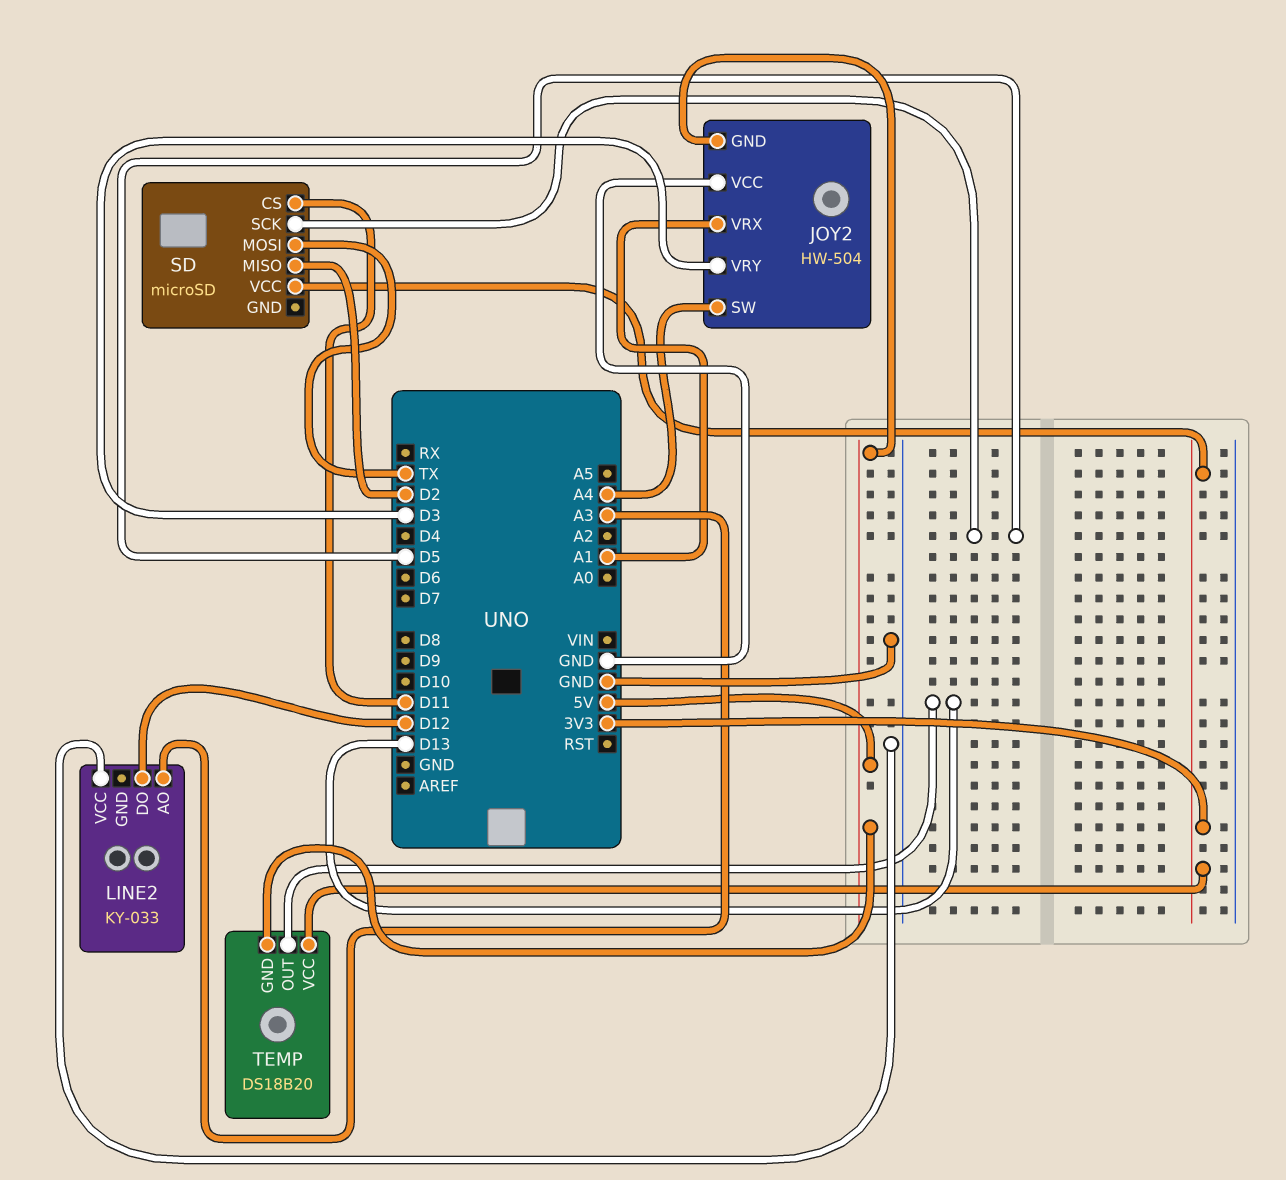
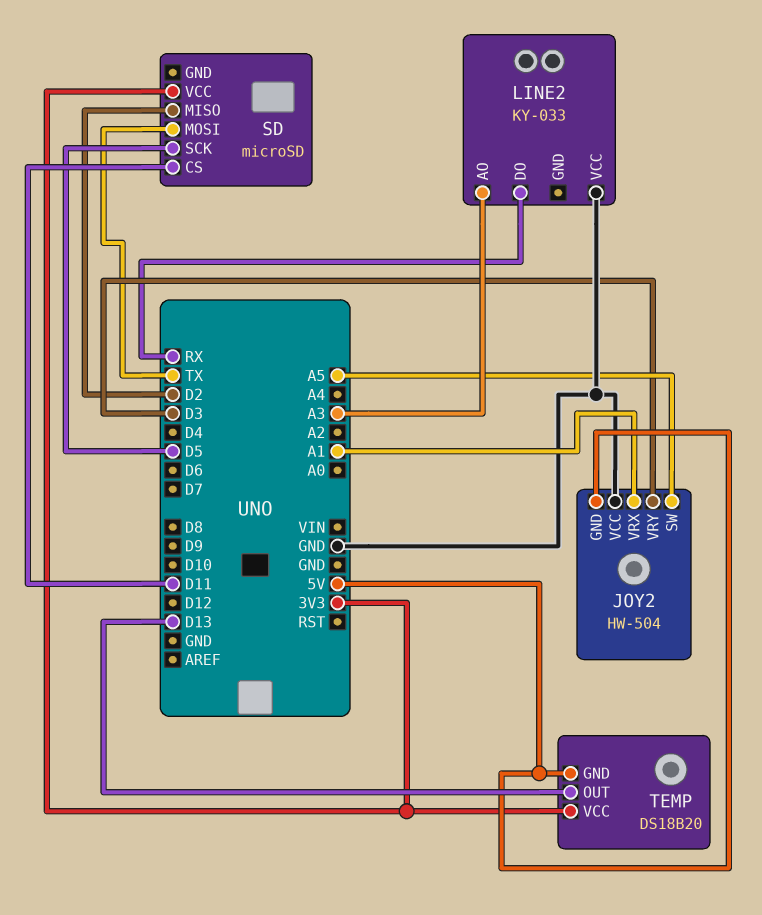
JOY2 pin SW: A4 -> A5
LINE2 pin DO: D12 -> RX

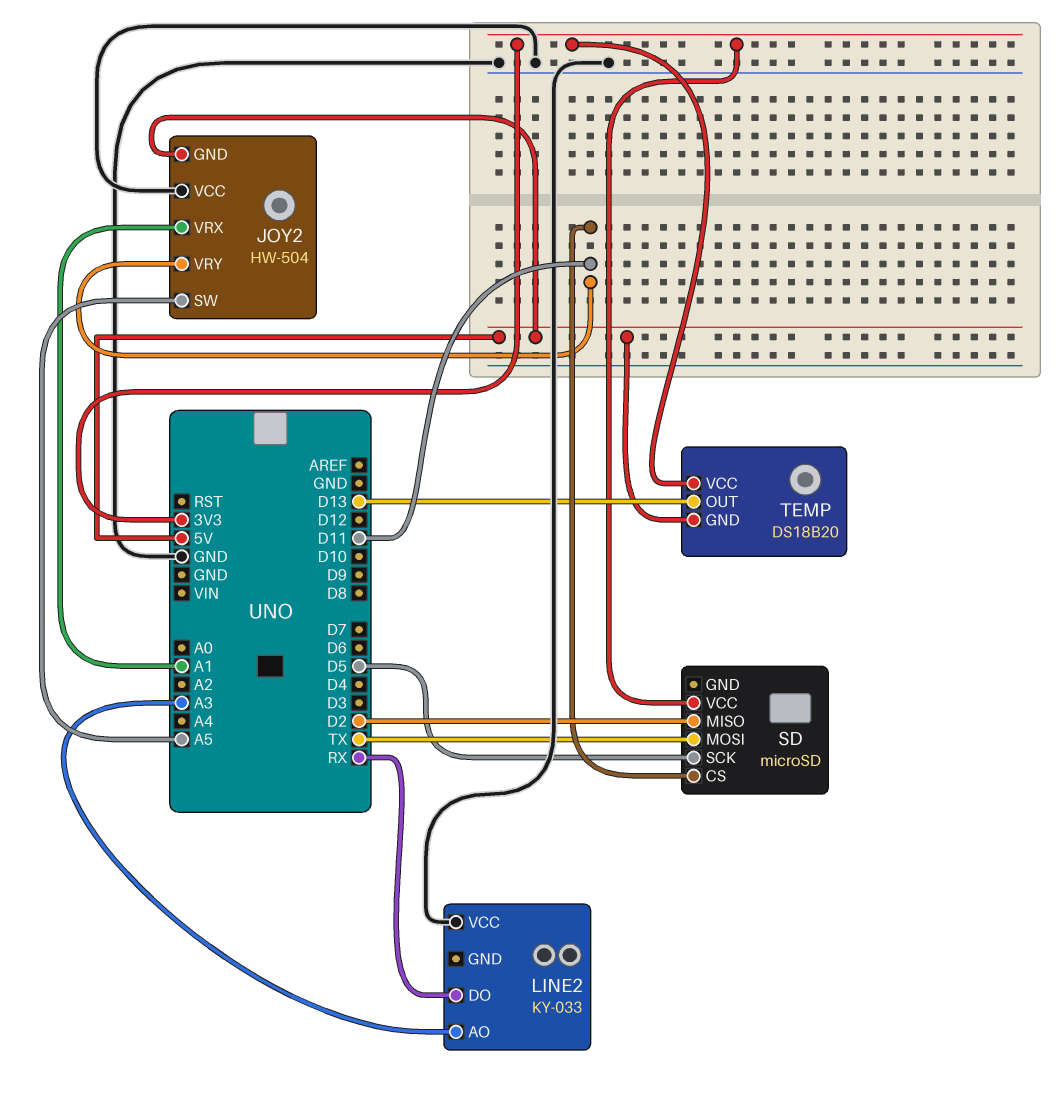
JOY2 pin VRY: D3 -> D11

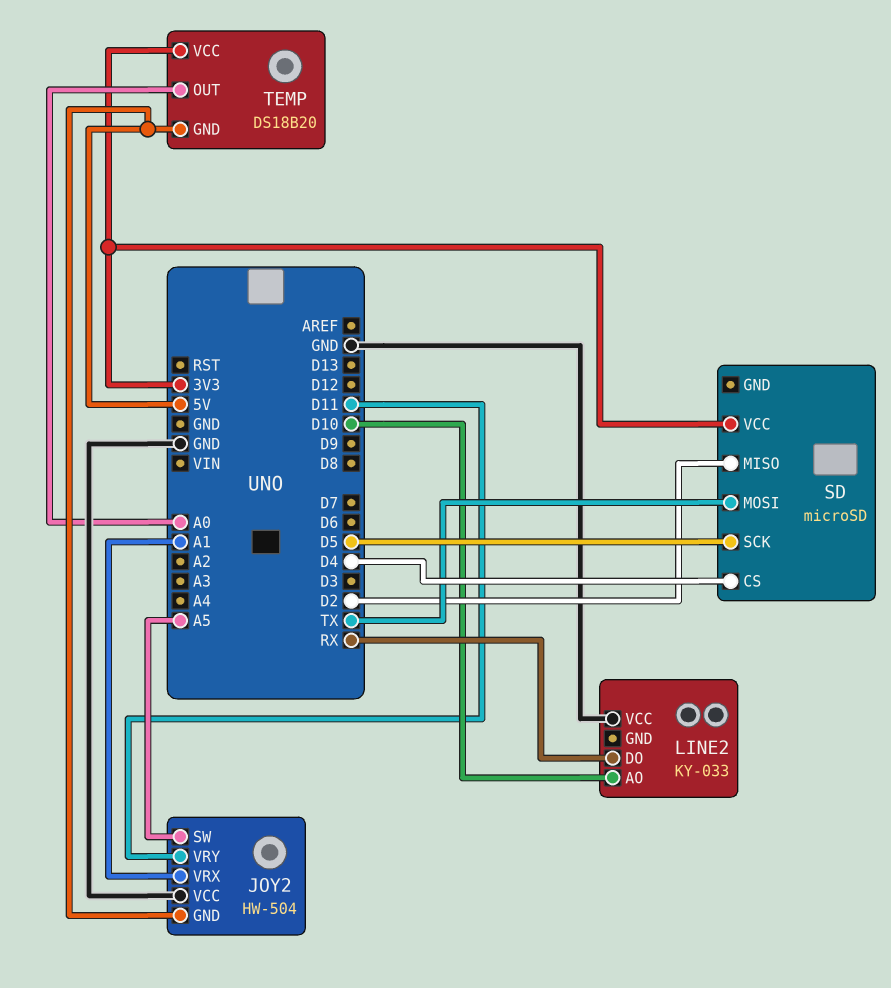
LINE2 pin AO: A3 -> D10
SD pin CS: D11 -> D4
TEMP pin OUT: D13 -> A0

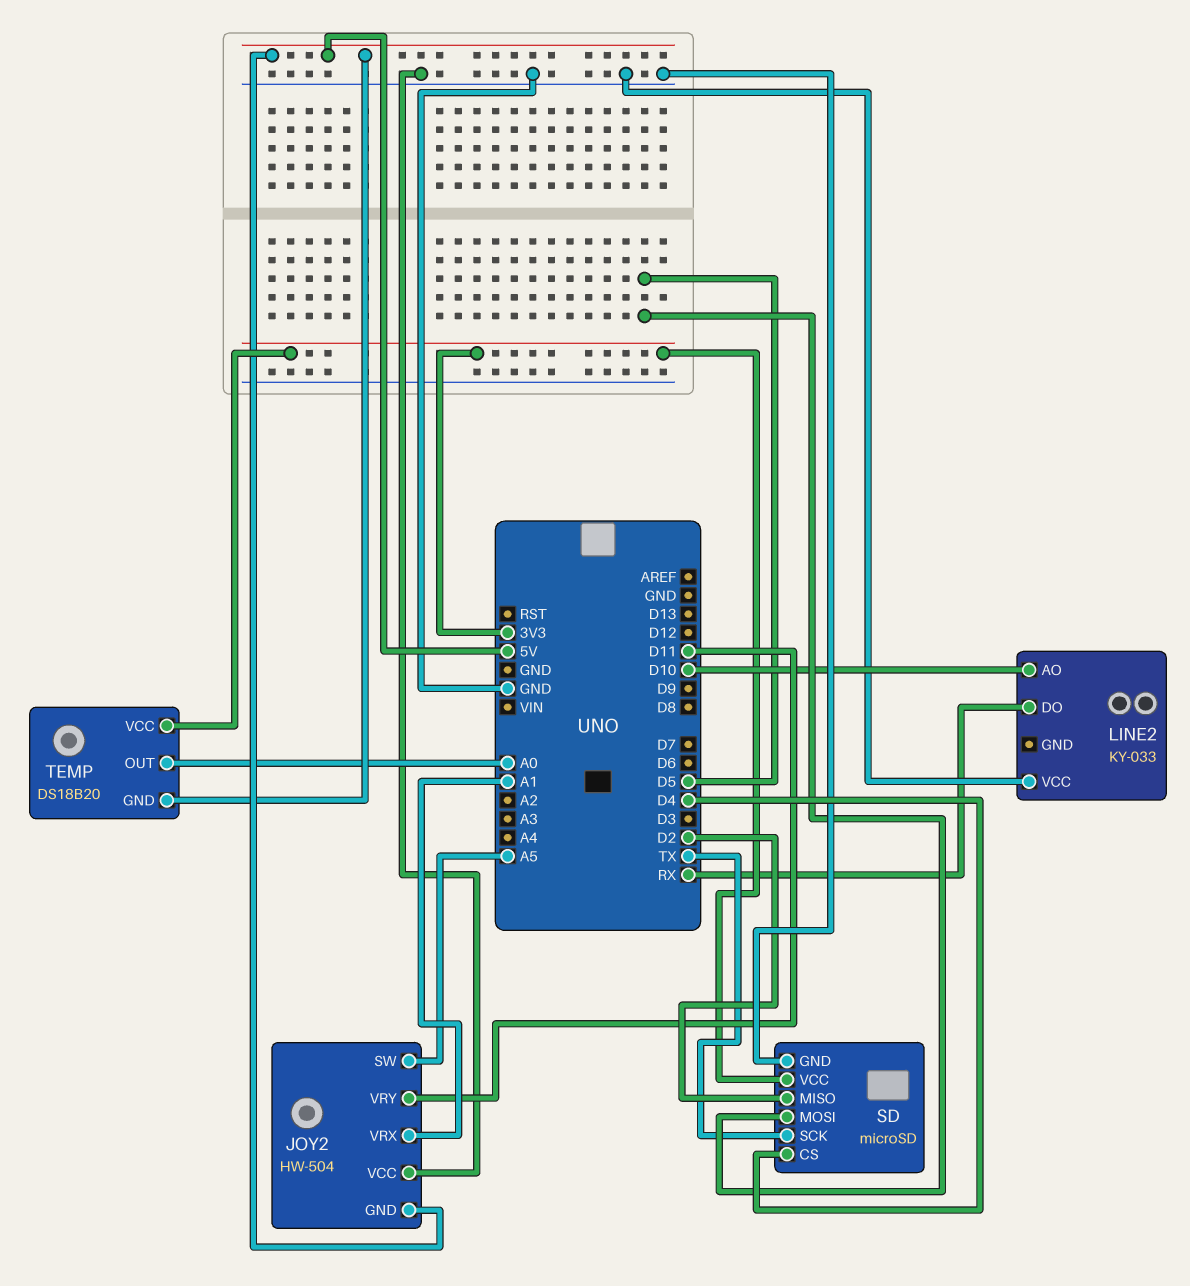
SD pin GND: none -> GND
SD pin MOSI: TX -> D5
SD pin SCK: D5 -> TX

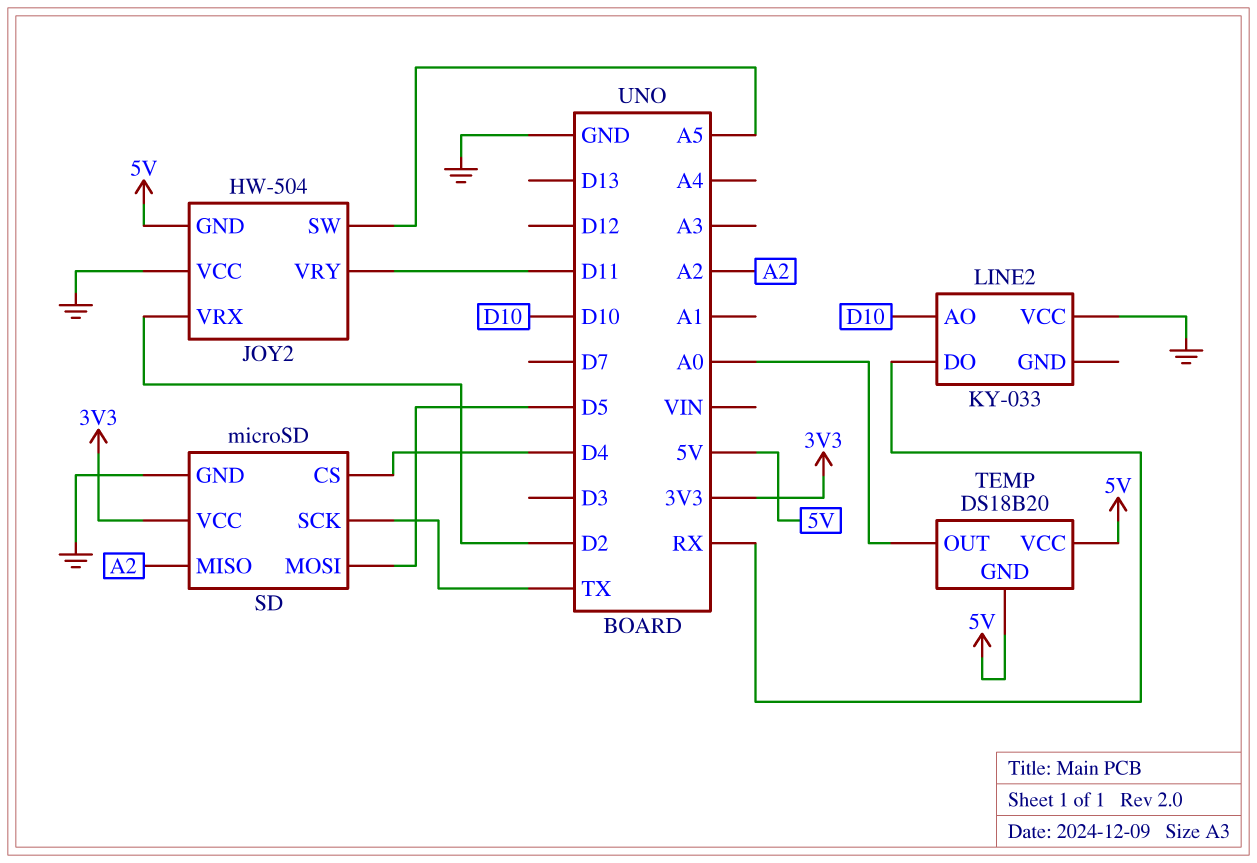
JOY2 pin VRX: A1 -> D2
SD pin MISO: D2 -> A2
TEMP pin VCC: 3V3 -> 5V

